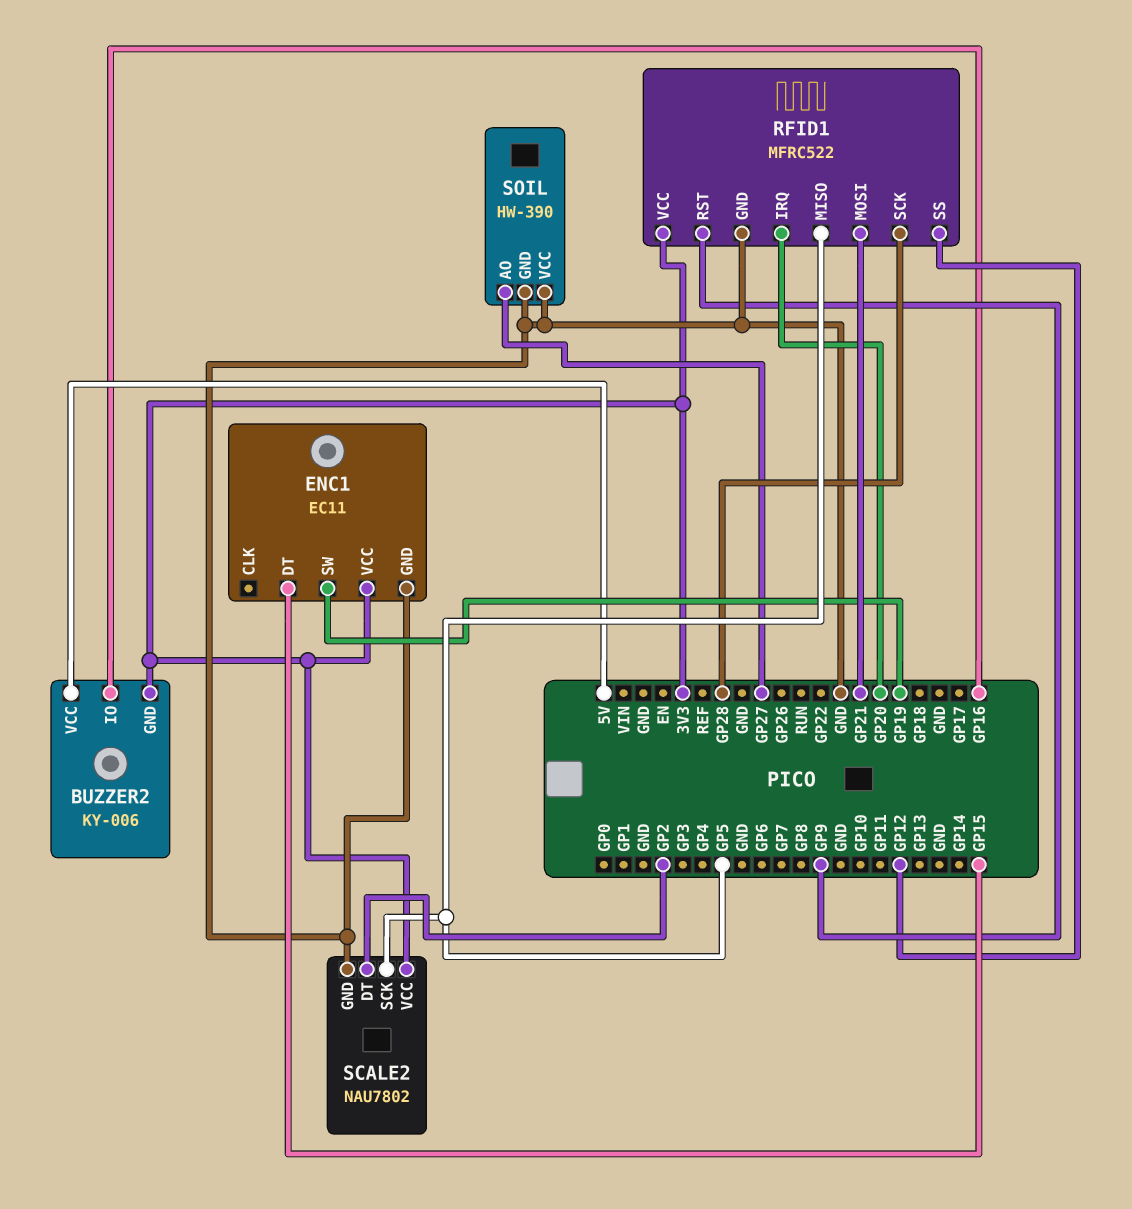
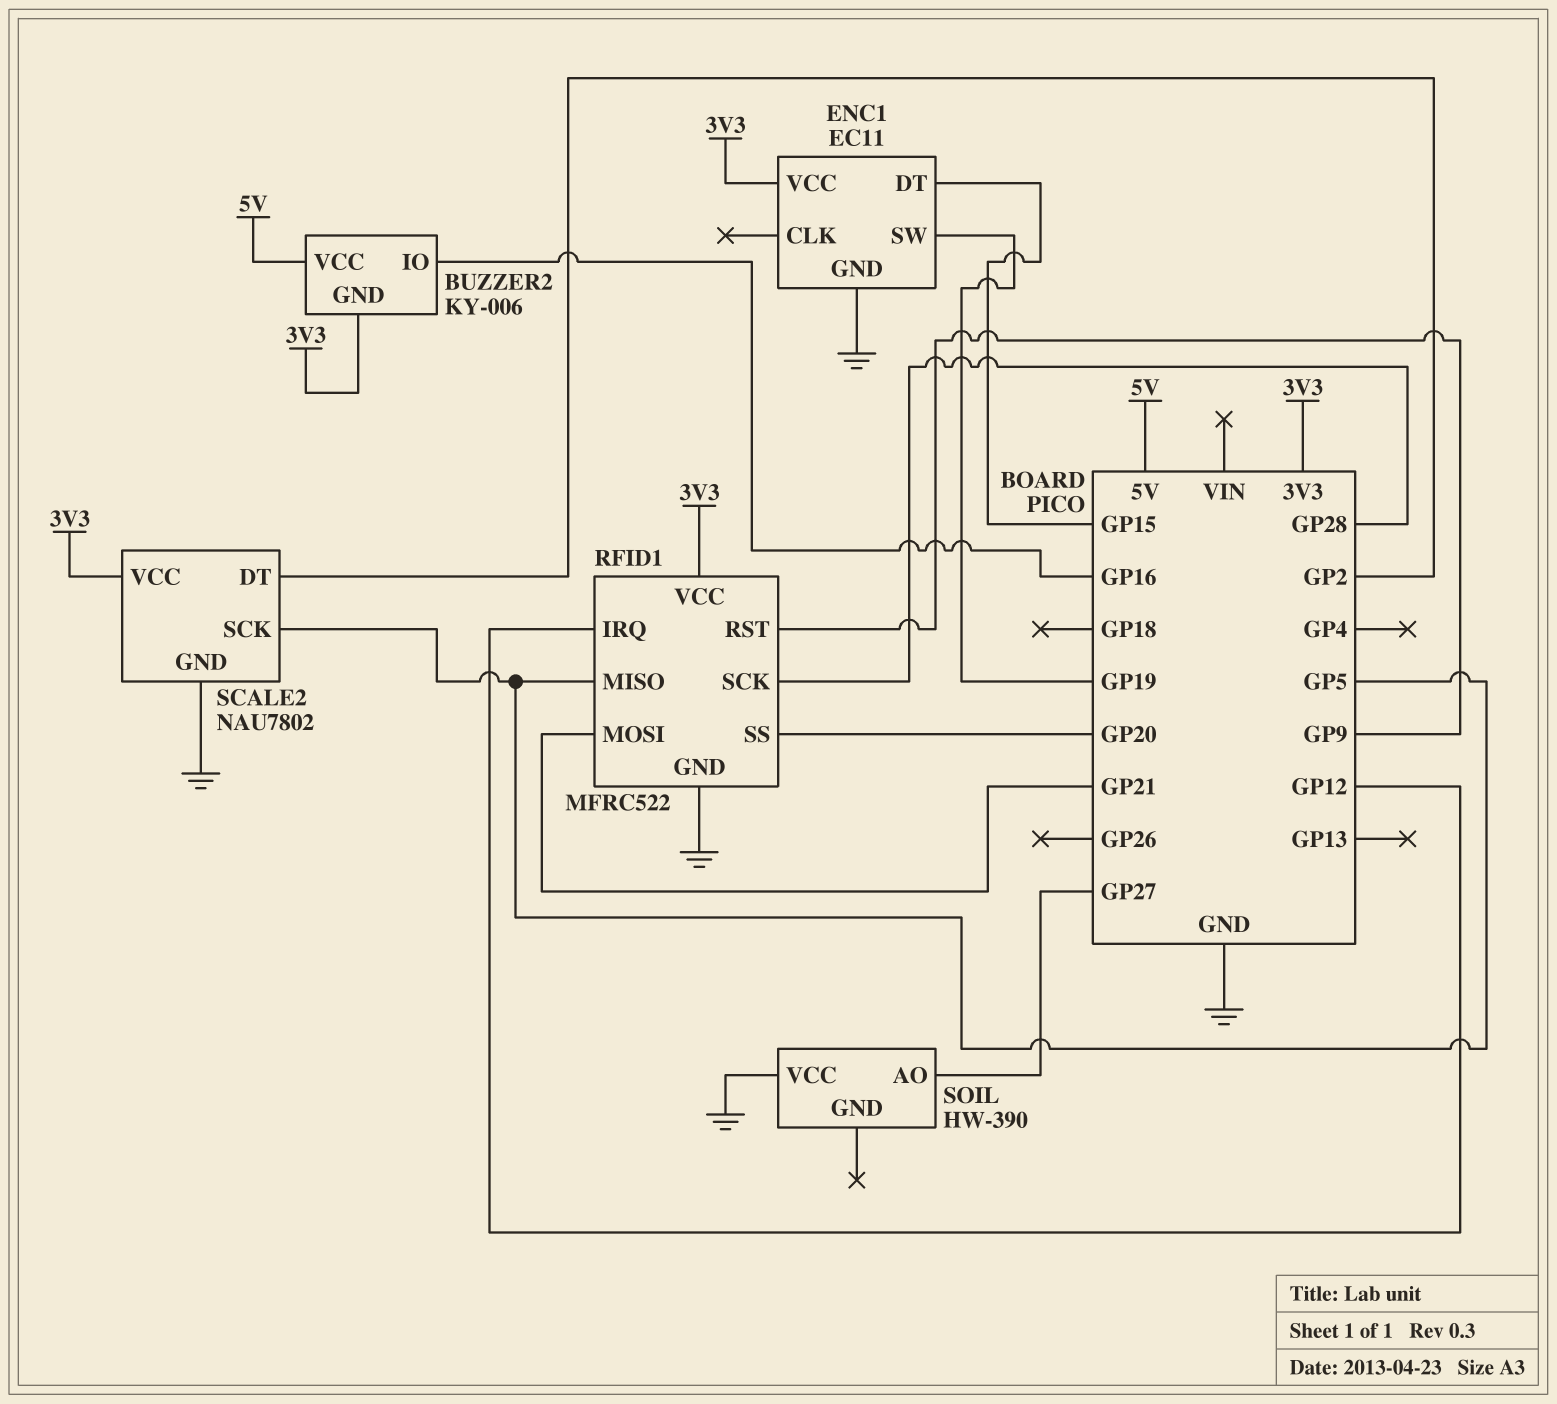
RFID1 pin IRQ: GP20 -> GP12
RFID1 pin SS: GP12 -> GP20
SOIL pin GND: GND -> none

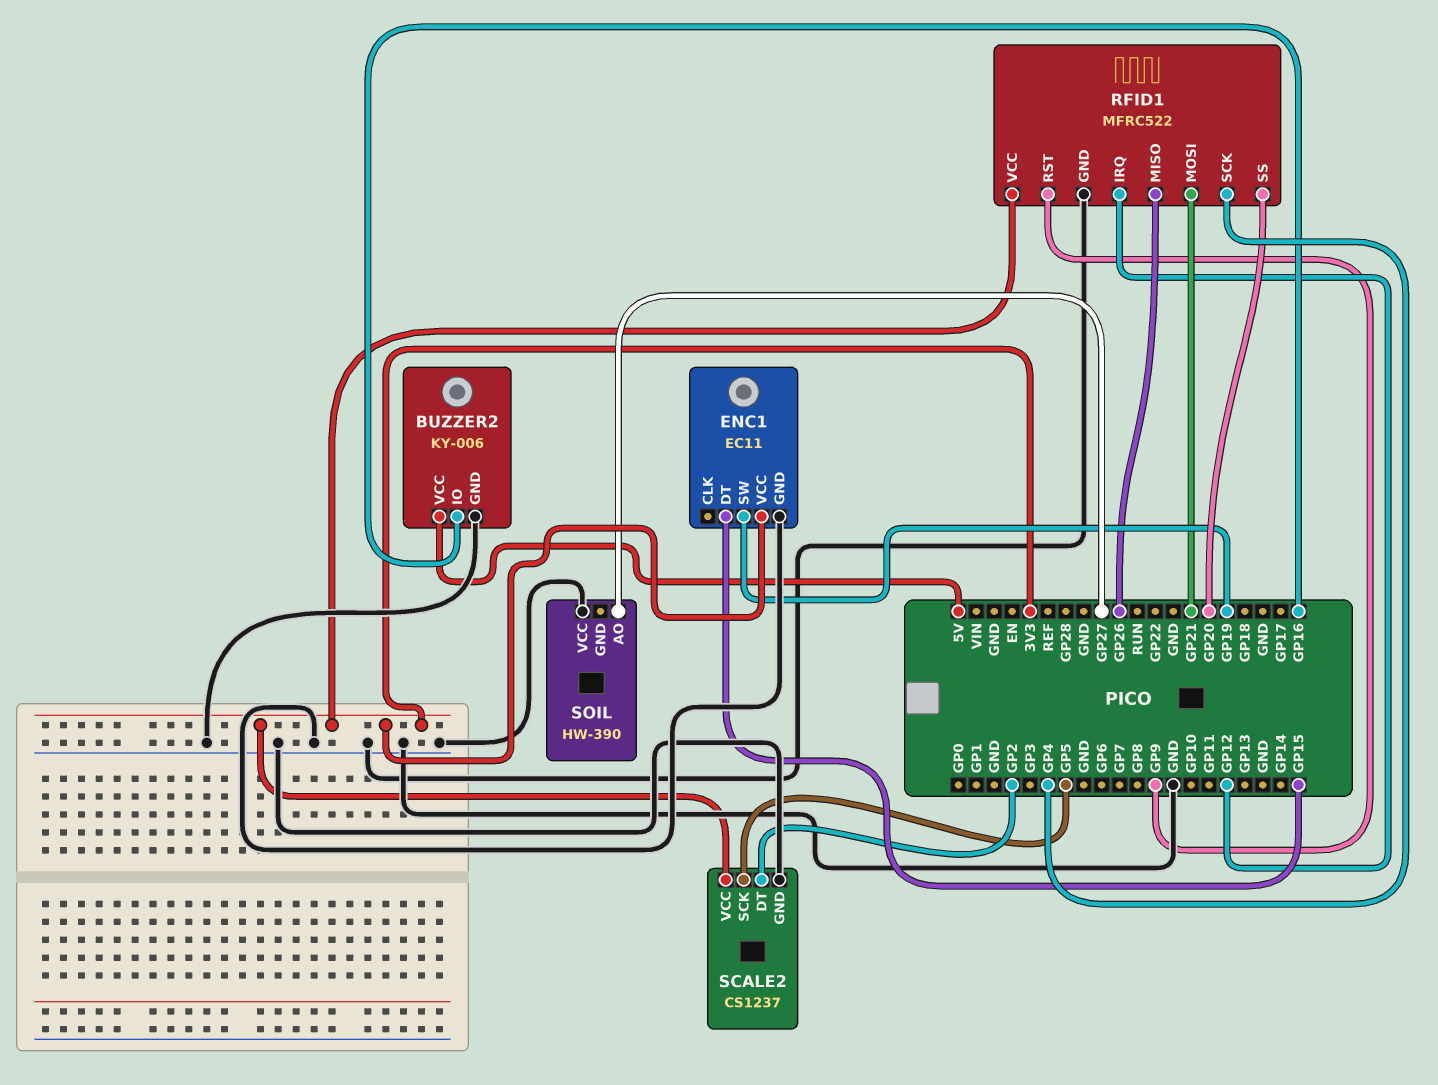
BUZZER2 pin GND: 3V3 -> GND
RFID1 pin MISO: GP5 -> GP26
RFID1 pin SCK: GP28 -> GP4
SCALE2: NAU7802 -> CS1237

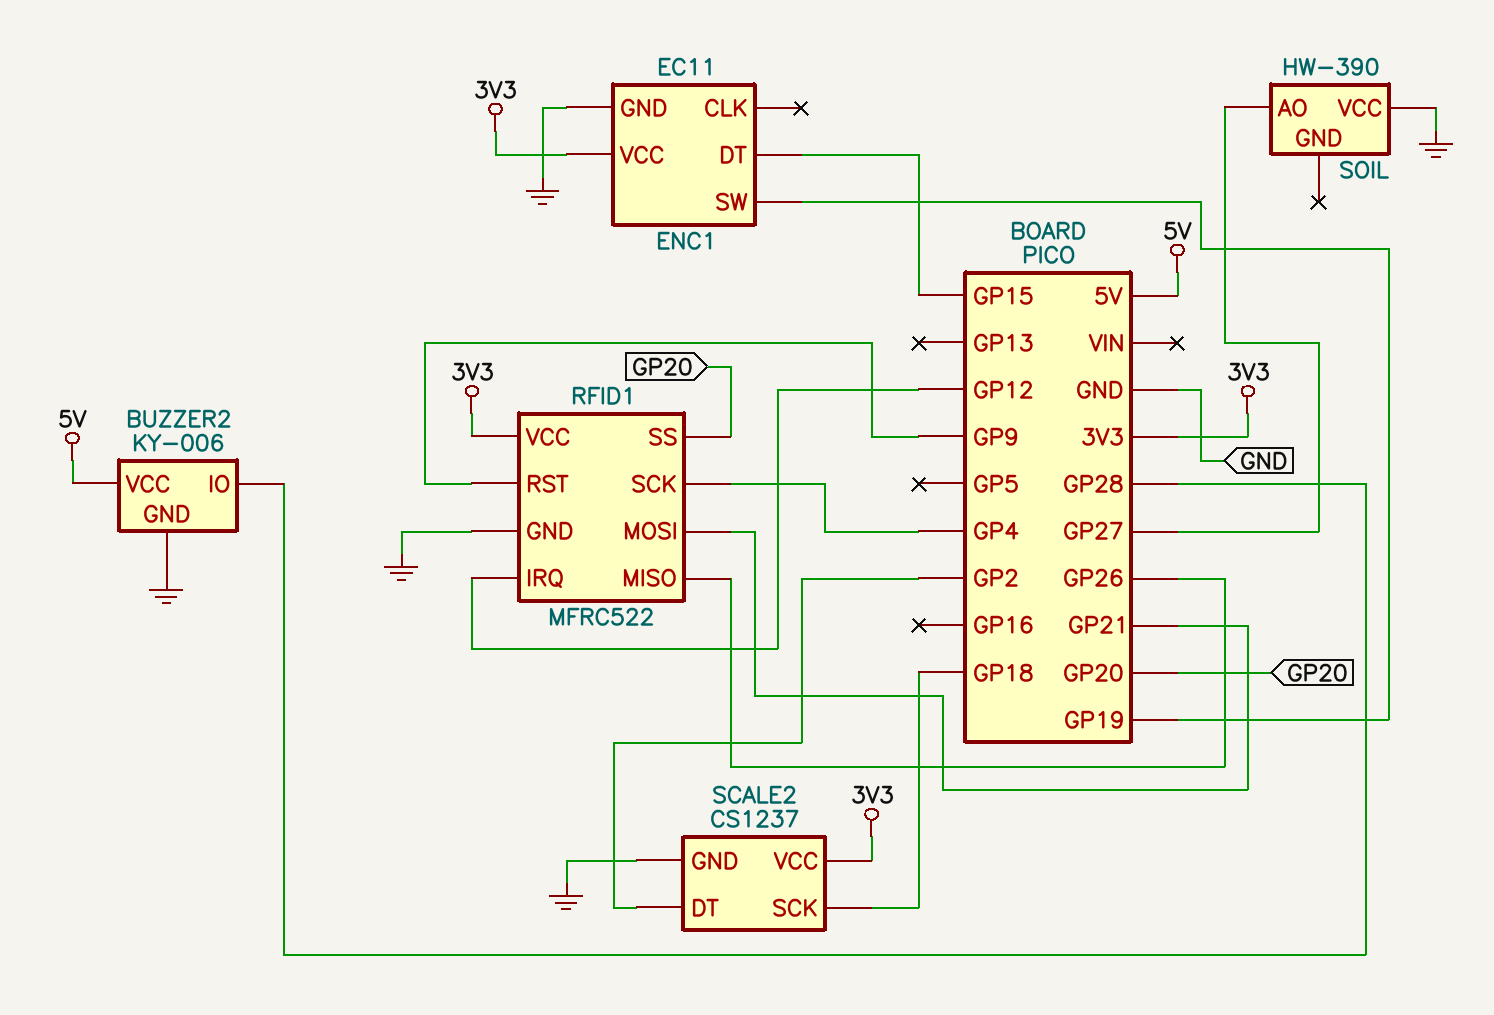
BUZZER2 pin IO: GP16 -> GP28
SCALE2 pin SCK: GP5 -> GP18

